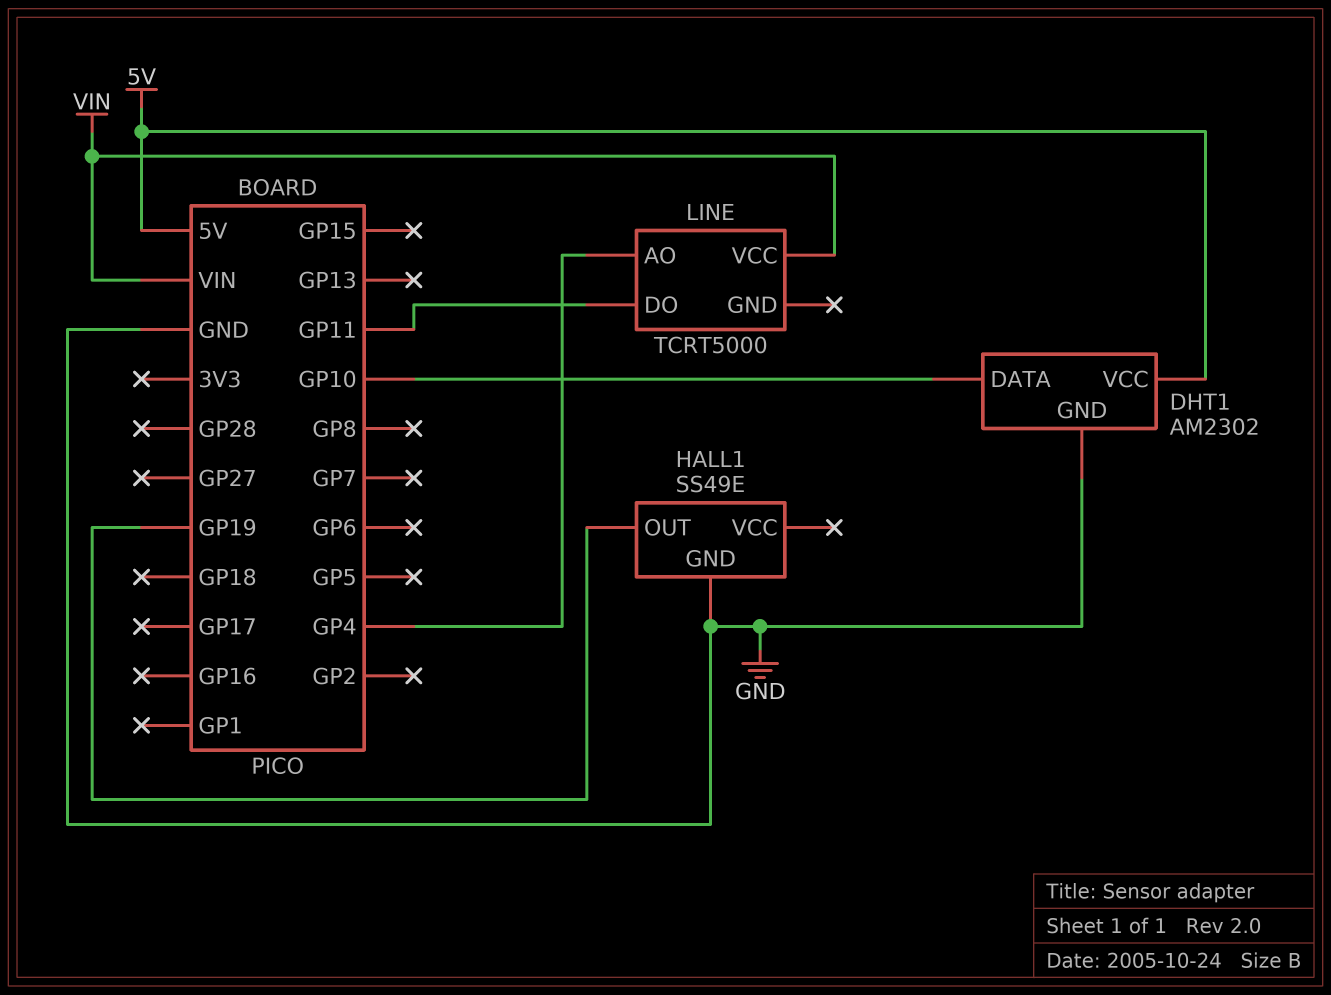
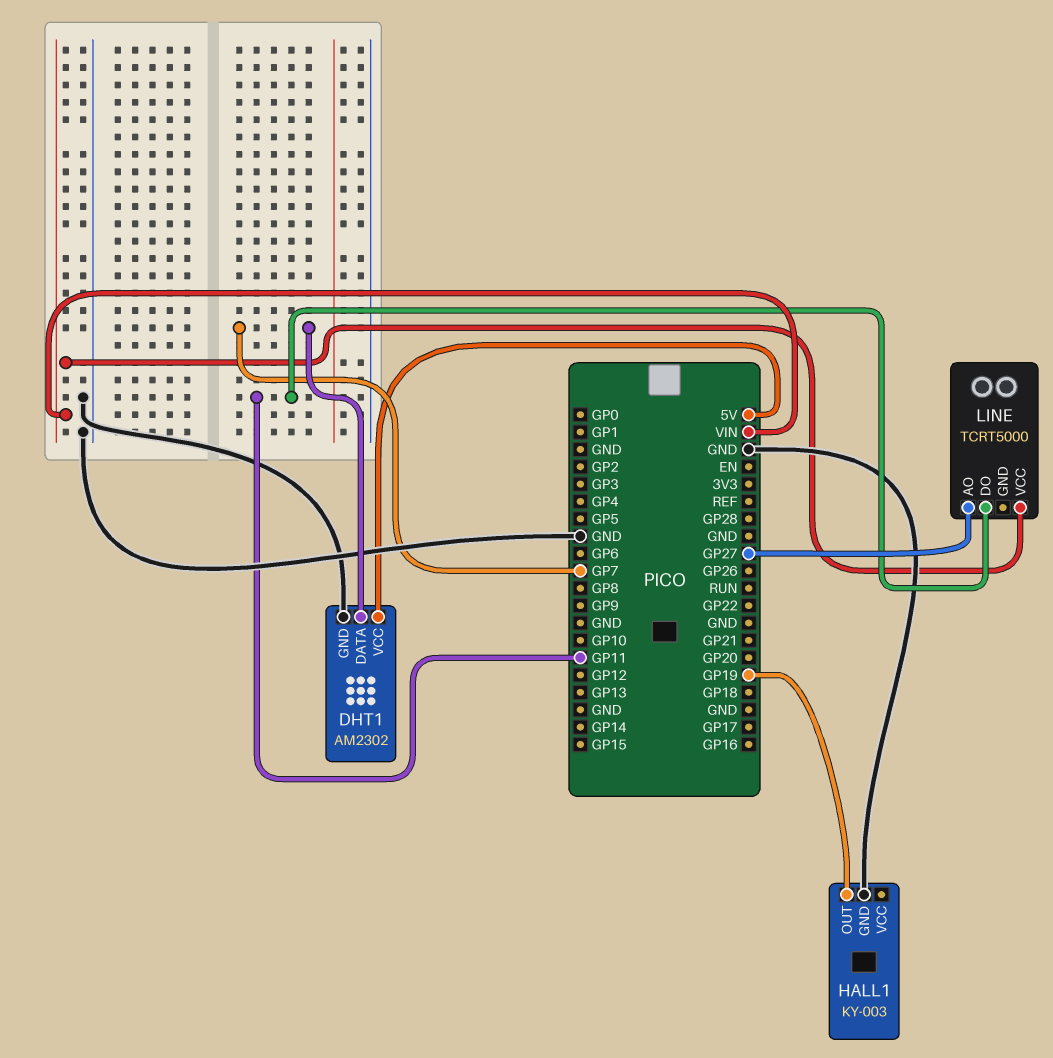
DHT1 pin DATA: GP10 -> GP7
HALL1: SS49E -> KY-003
LINE pin AO: GP4 -> GP27

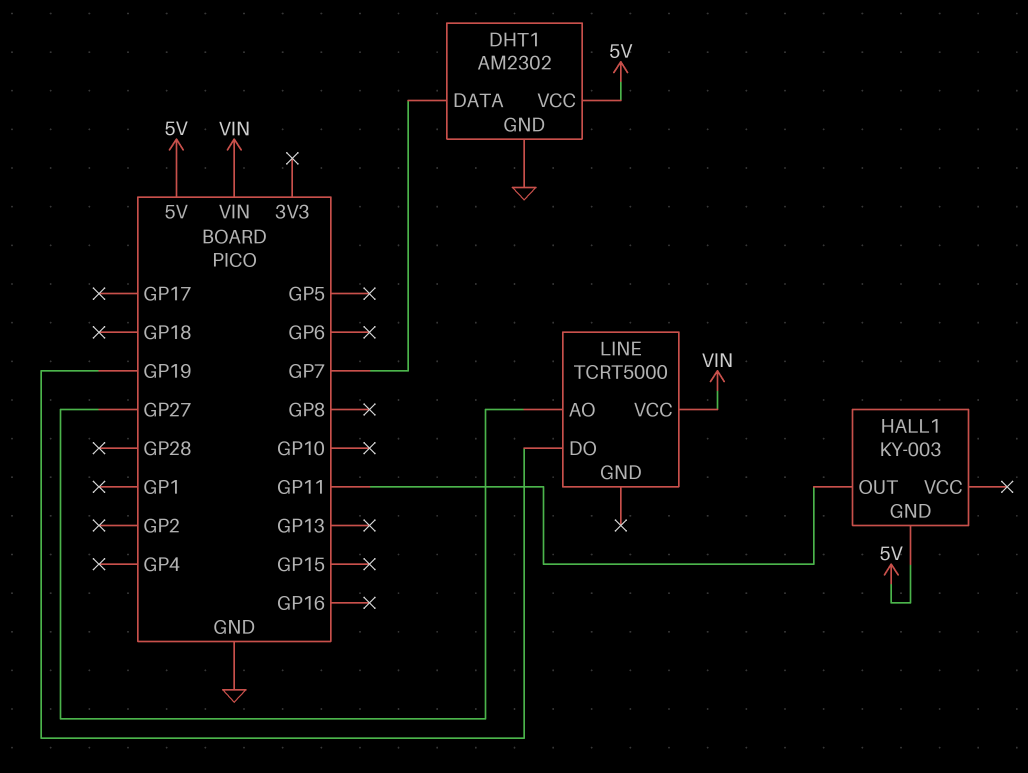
HALL1 pin GND: GND -> 5V
HALL1 pin OUT: GP19 -> GP11
LINE pin DO: GP11 -> GP19

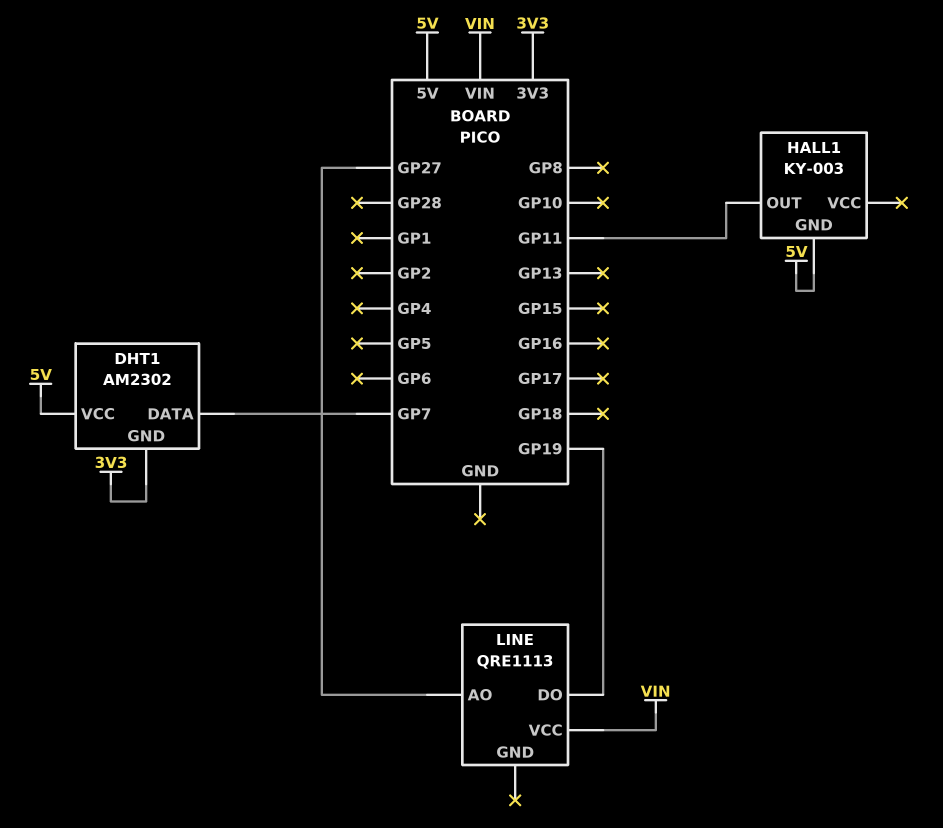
DHT1 pin GND: GND -> 3V3
LINE: TCRT5000 -> QRE1113

